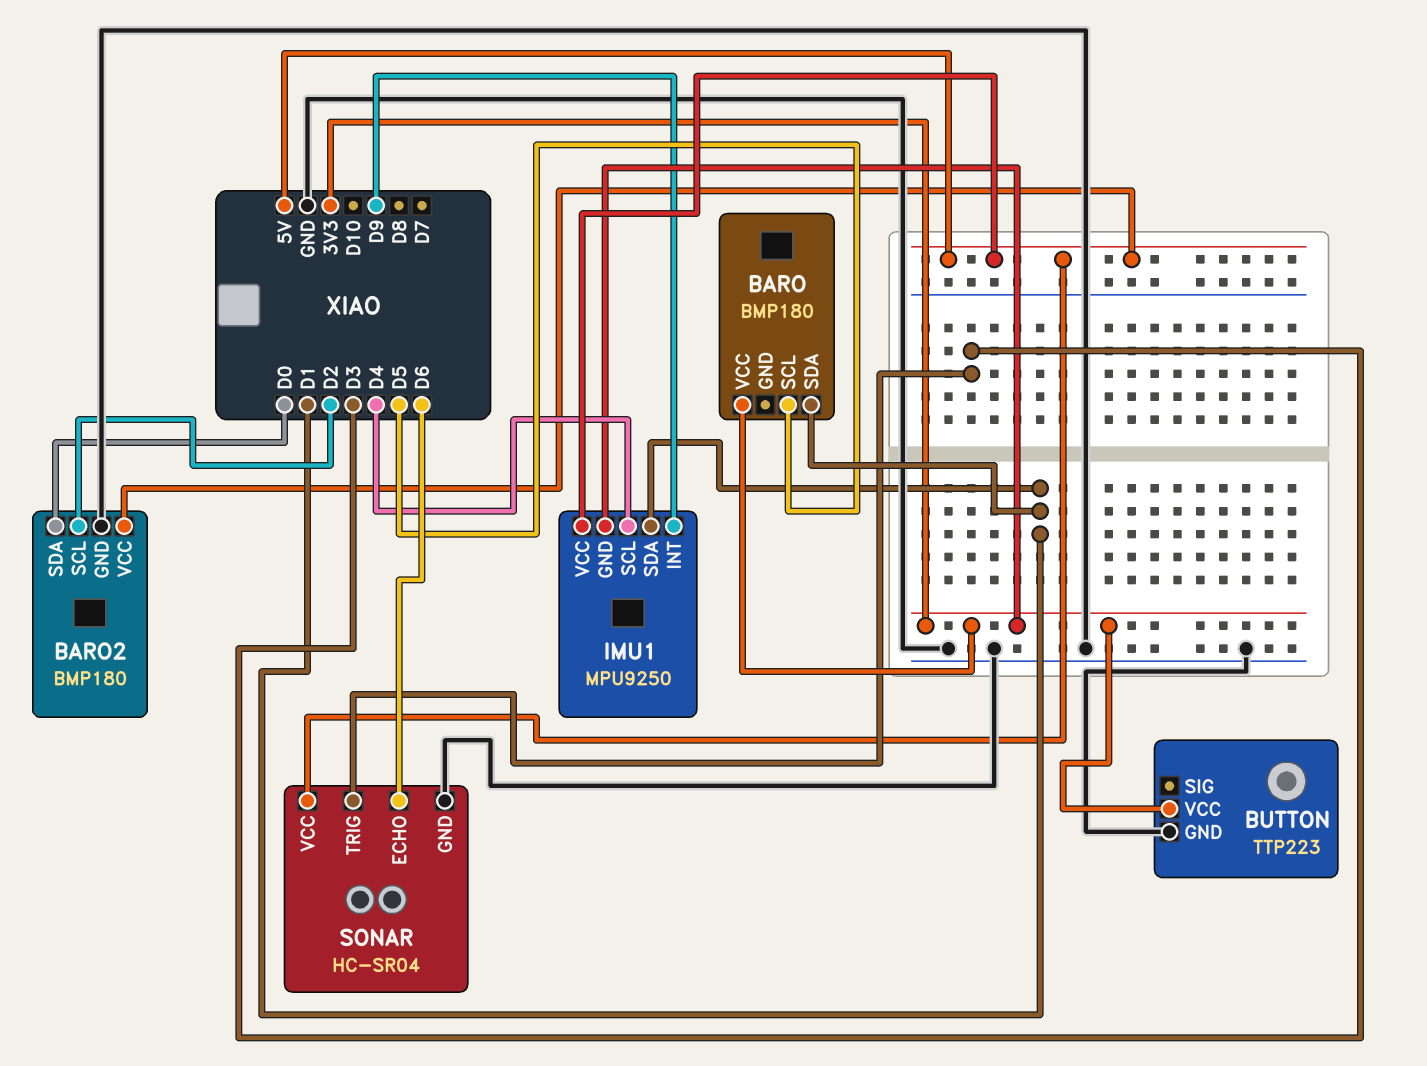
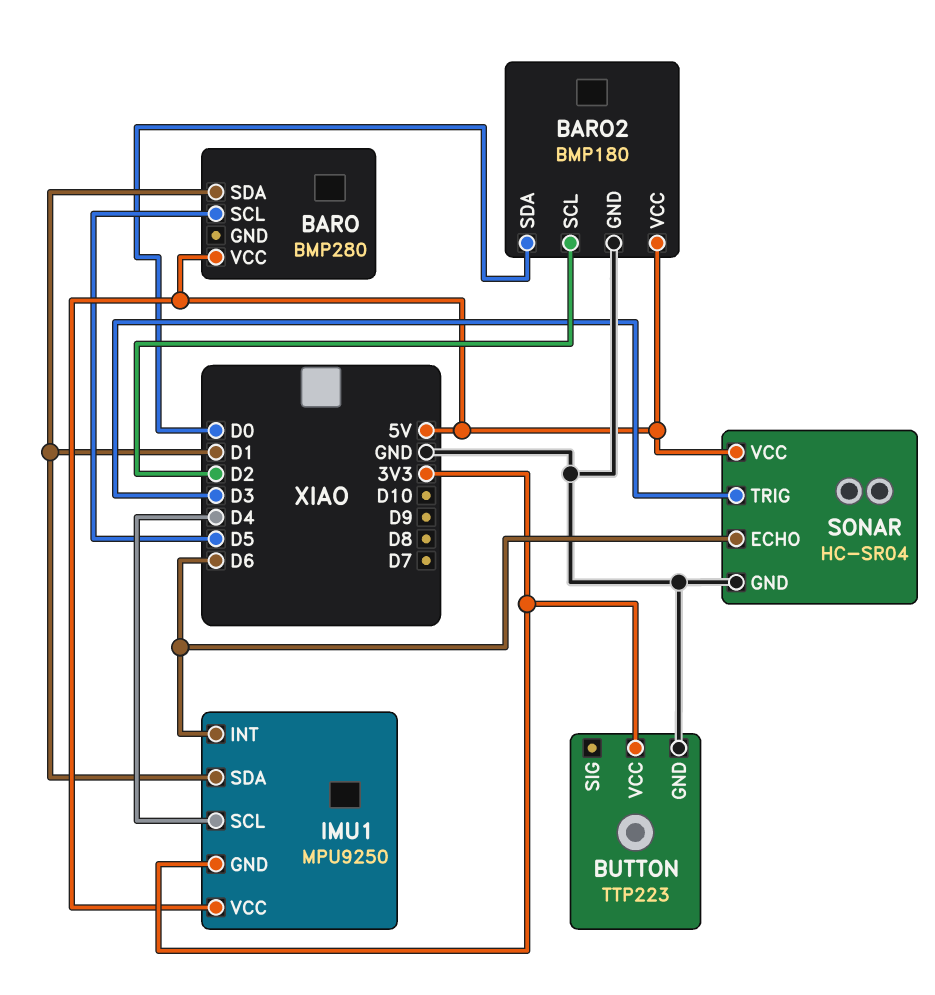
BARO: BMP180 -> BMP280
BARO pin VCC: 3V3 -> 5V
IMU1 pin INT: D9 -> D6

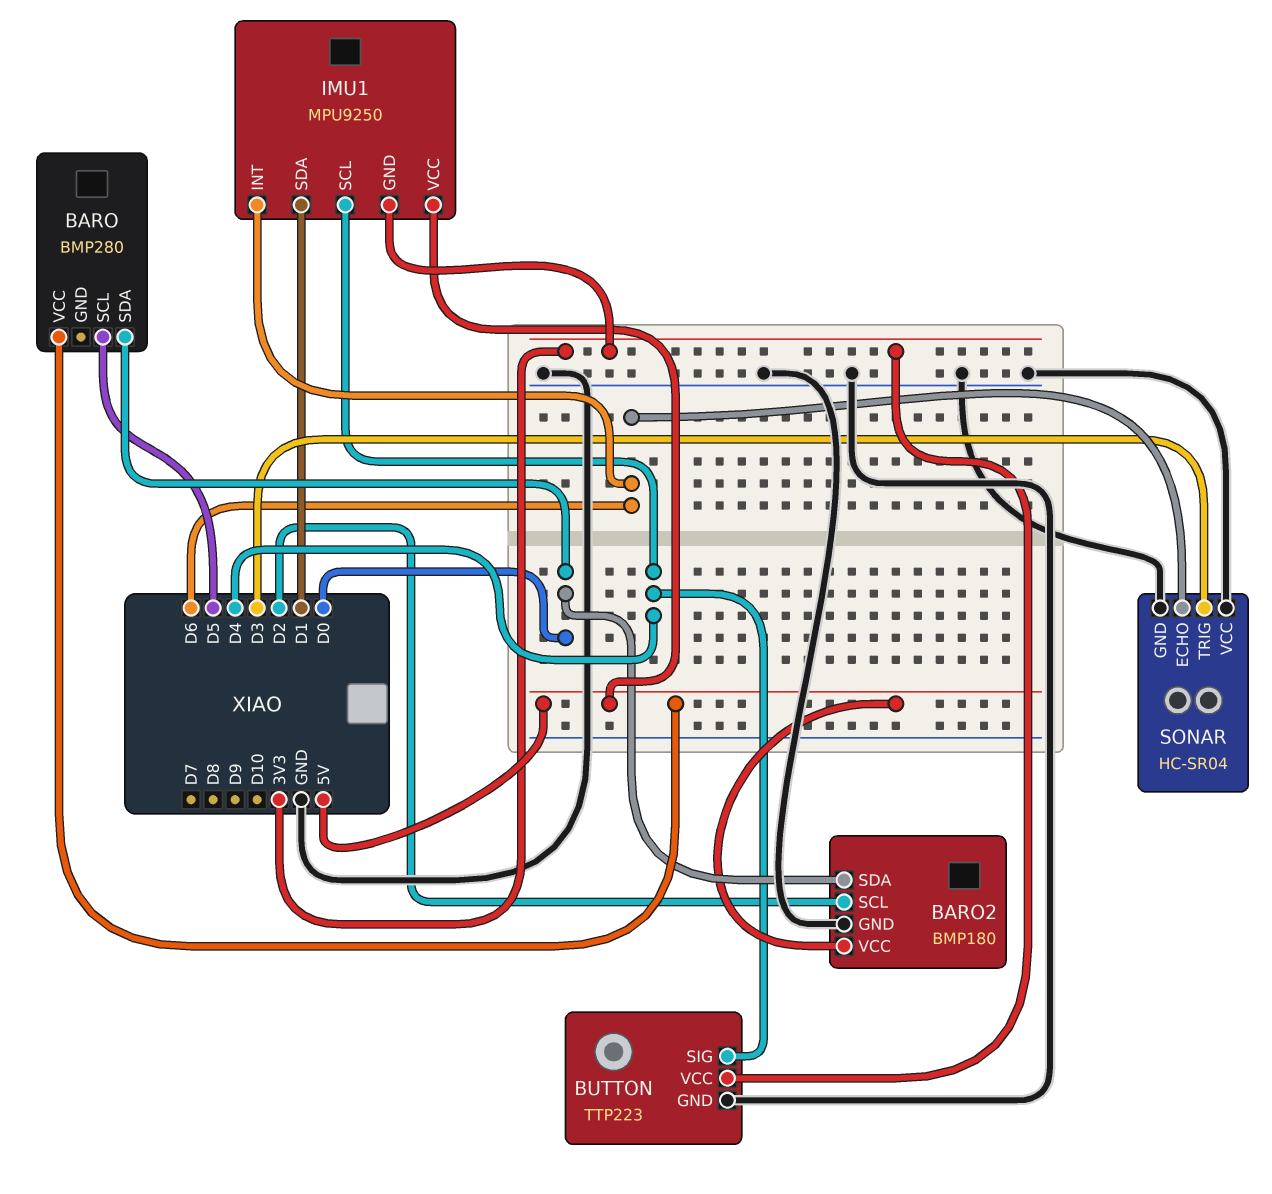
BARO pin SDA: D1 -> D0
BUTTON pin SIG: none -> D4
SONAR pin VCC: 5V -> GND

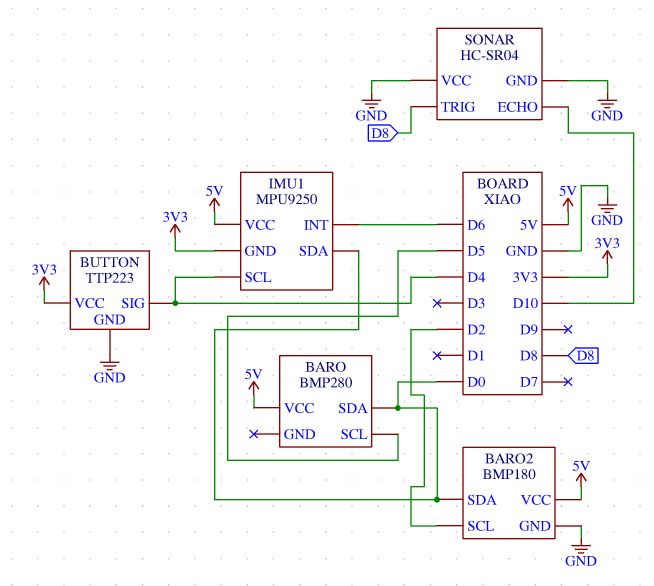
IMU1 pin SDA: D1 -> D0
SONAR pin ECHO: D6 -> D10
SONAR pin TRIG: D3 -> D8

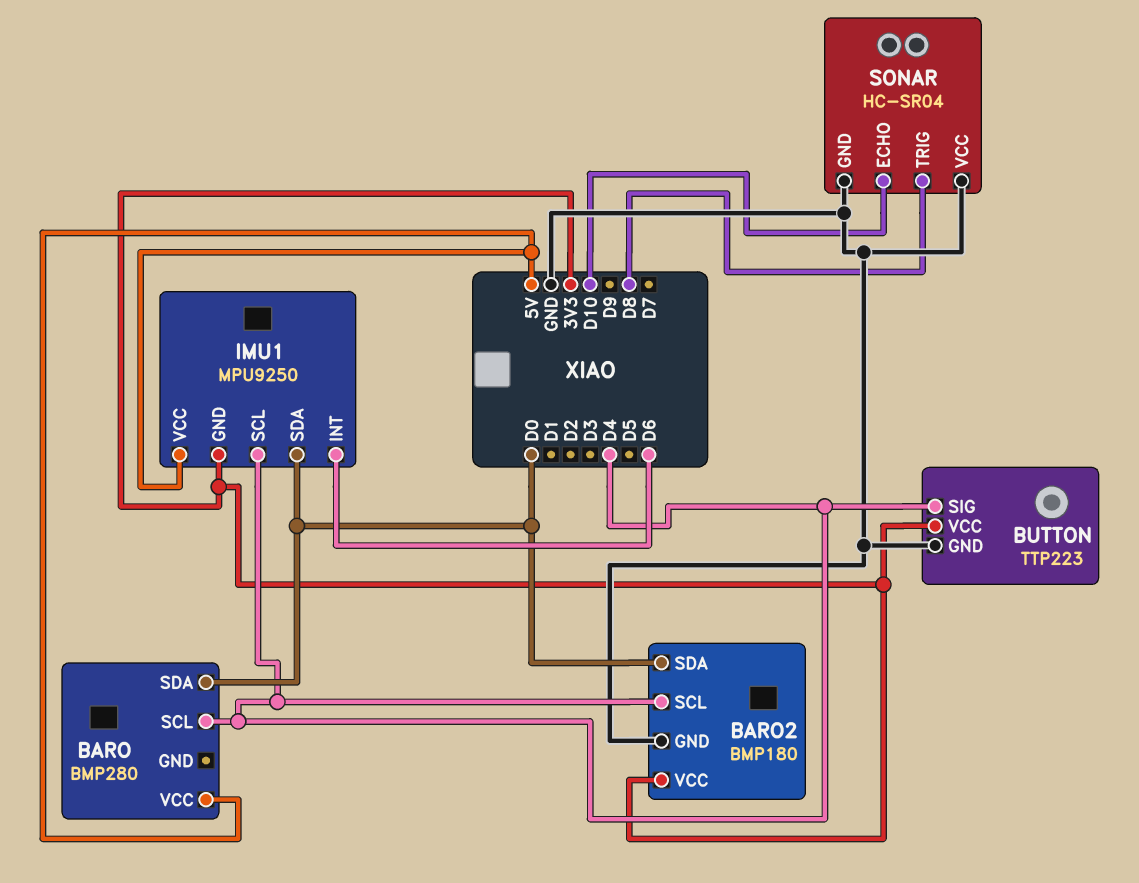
BARO pin SCL: D5 -> D4
BARO2 pin SCL: D2 -> D4
BARO2 pin VCC: 5V -> 3V3

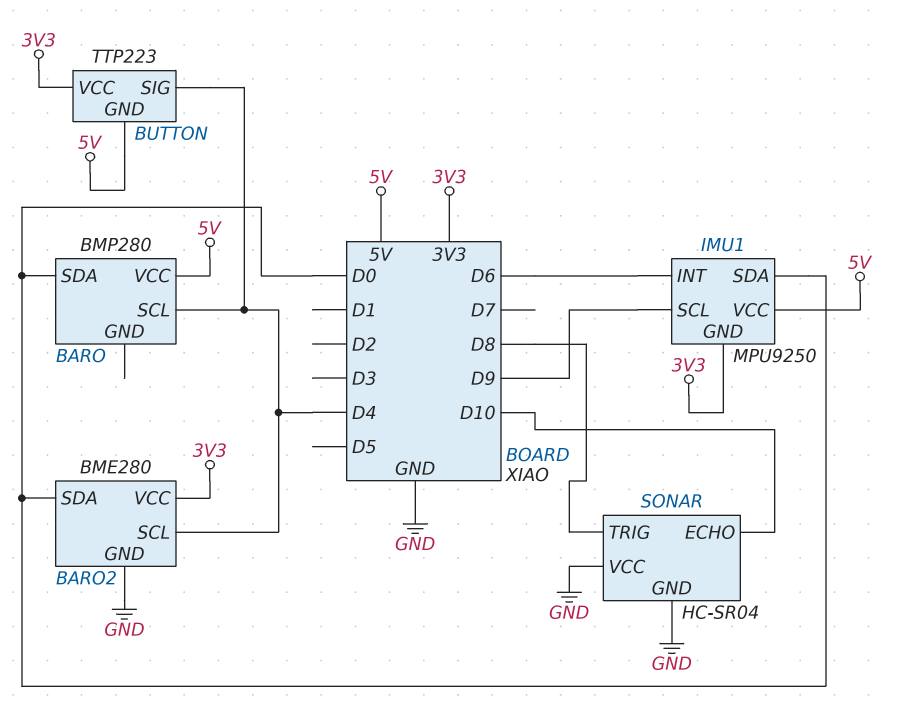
BARO2: BMP180 -> BME280
BUTTON pin GND: GND -> 5V
IMU1 pin SCL: D4 -> D9

